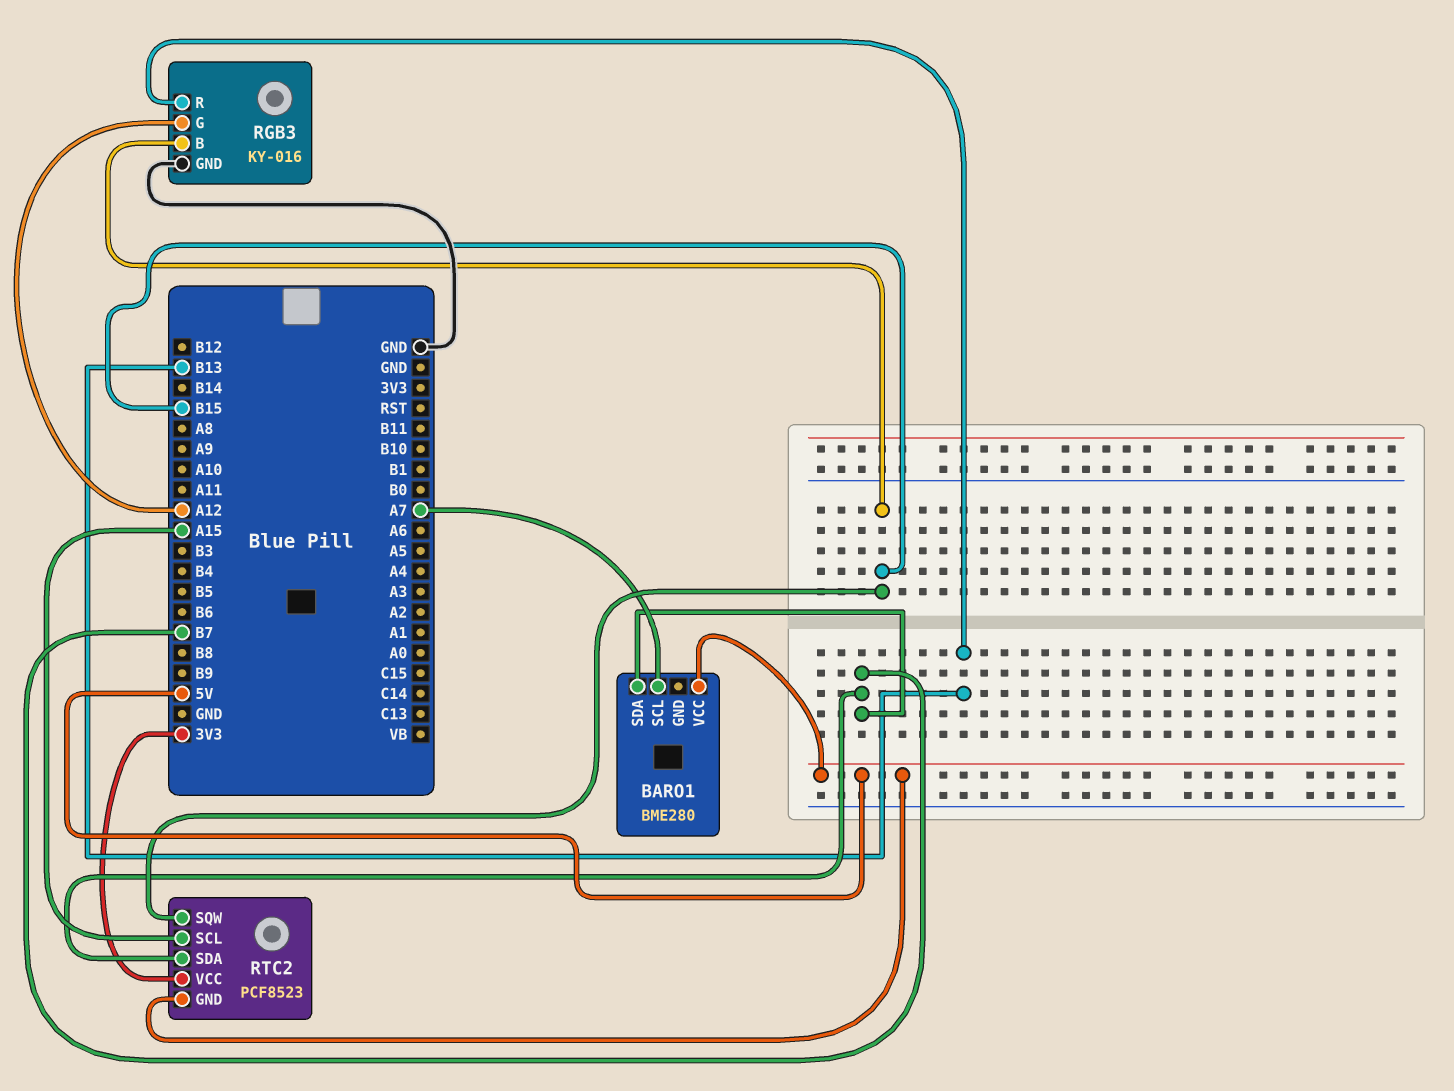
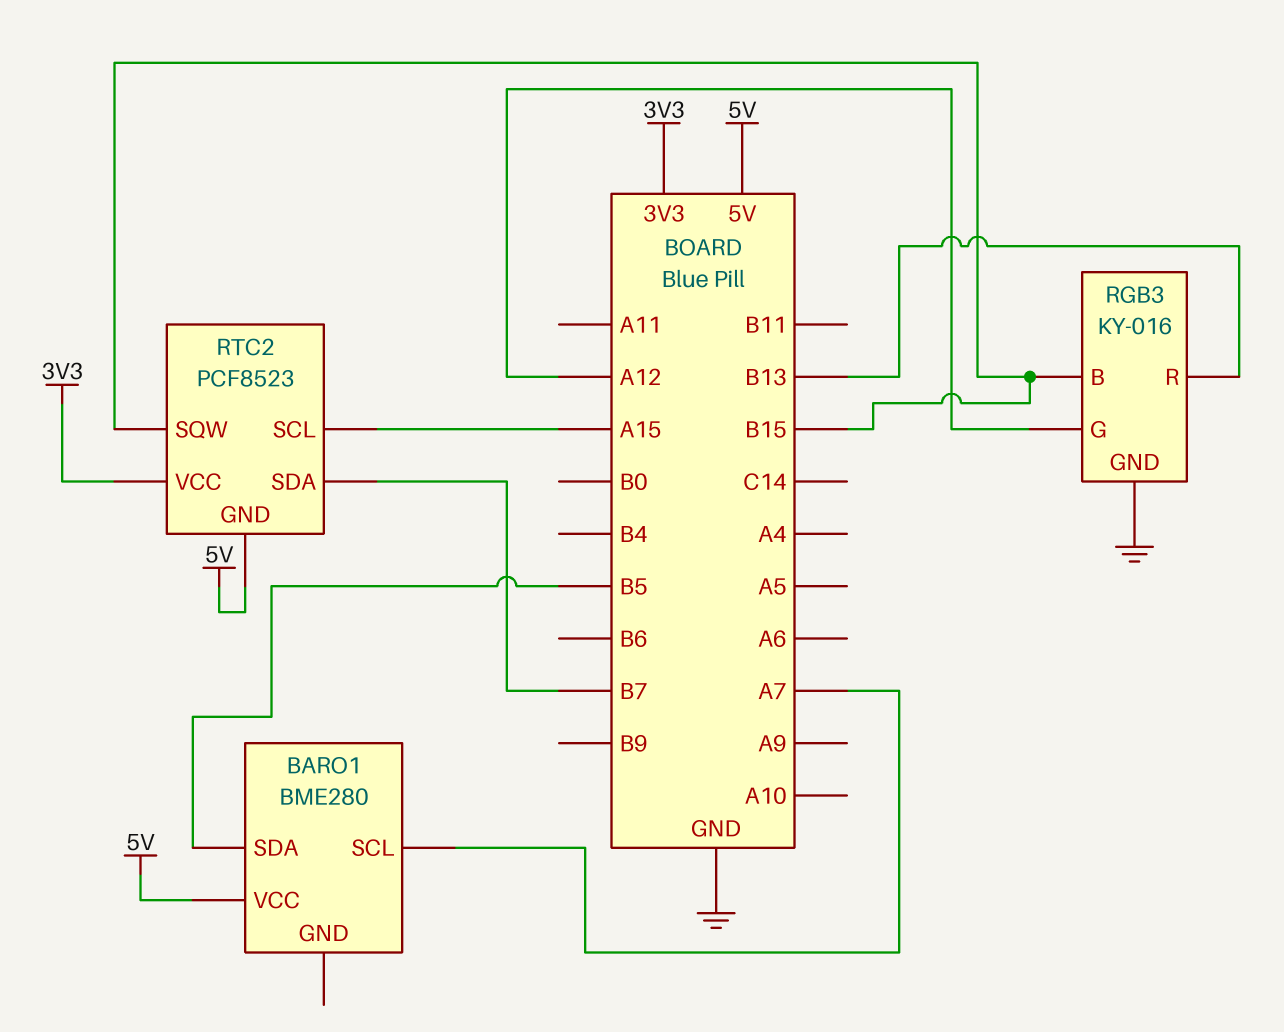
BARO1 pin SDA: B7 -> B5

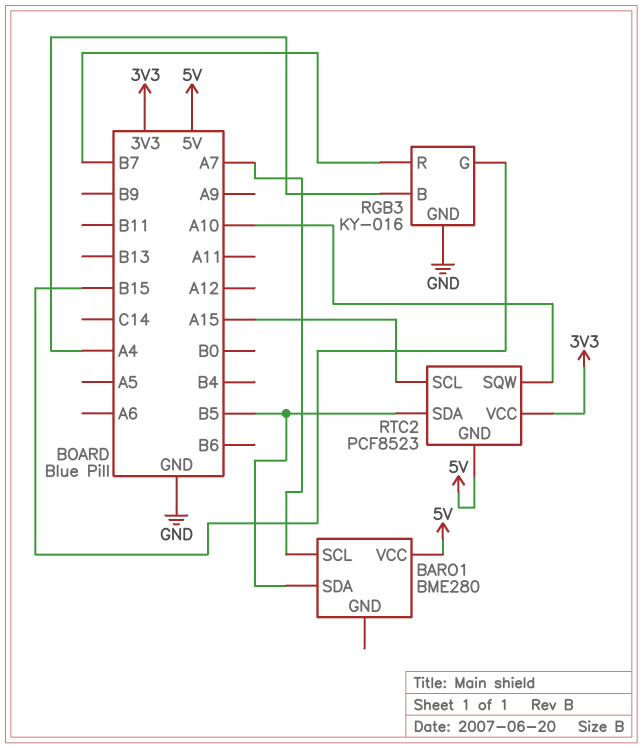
RGB3 pin B: B15 -> A4
RGB3 pin G: A12 -> B15
RGB3 pin R: B13 -> B7
RTC2 pin SDA: B7 -> B5
RTC2 pin SQW: B15 -> A10

